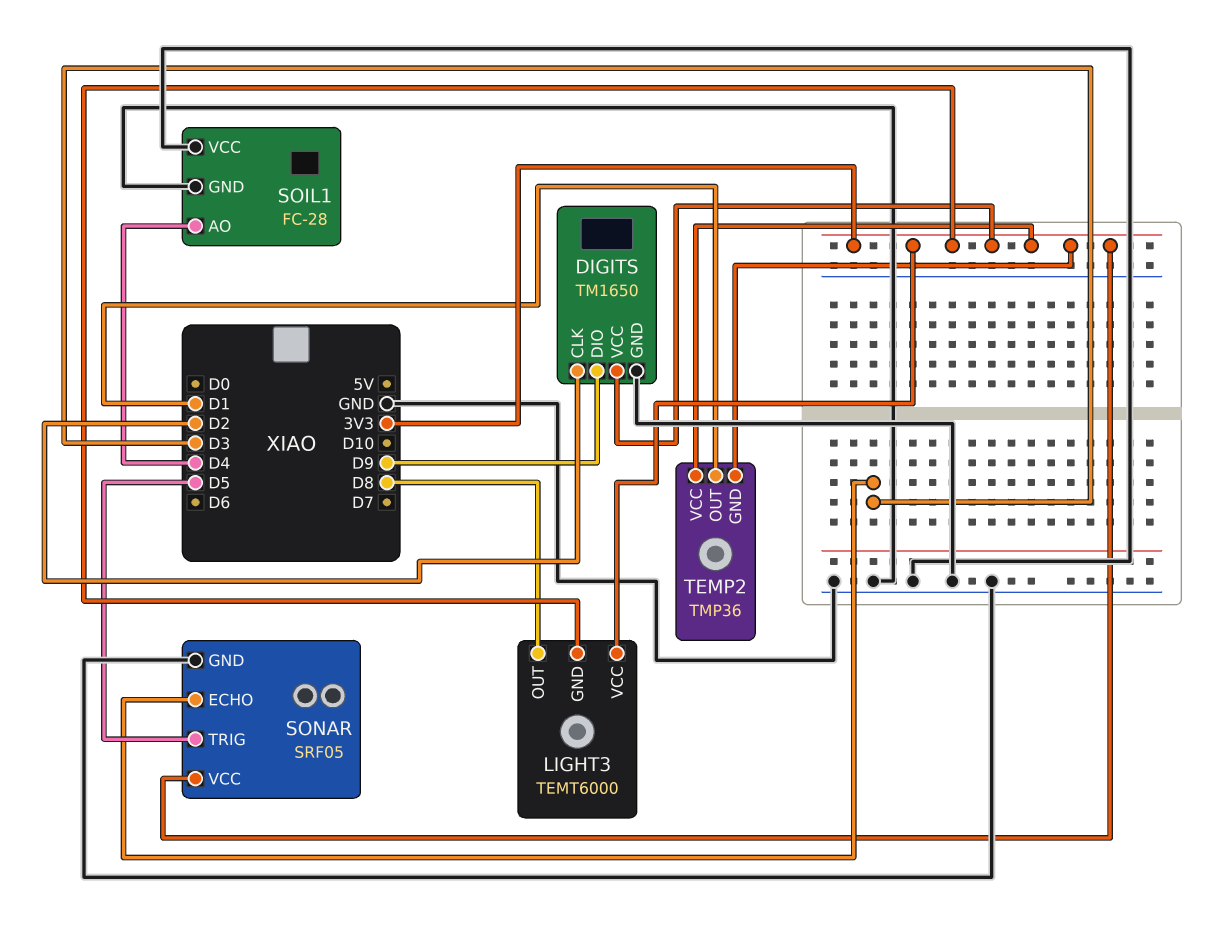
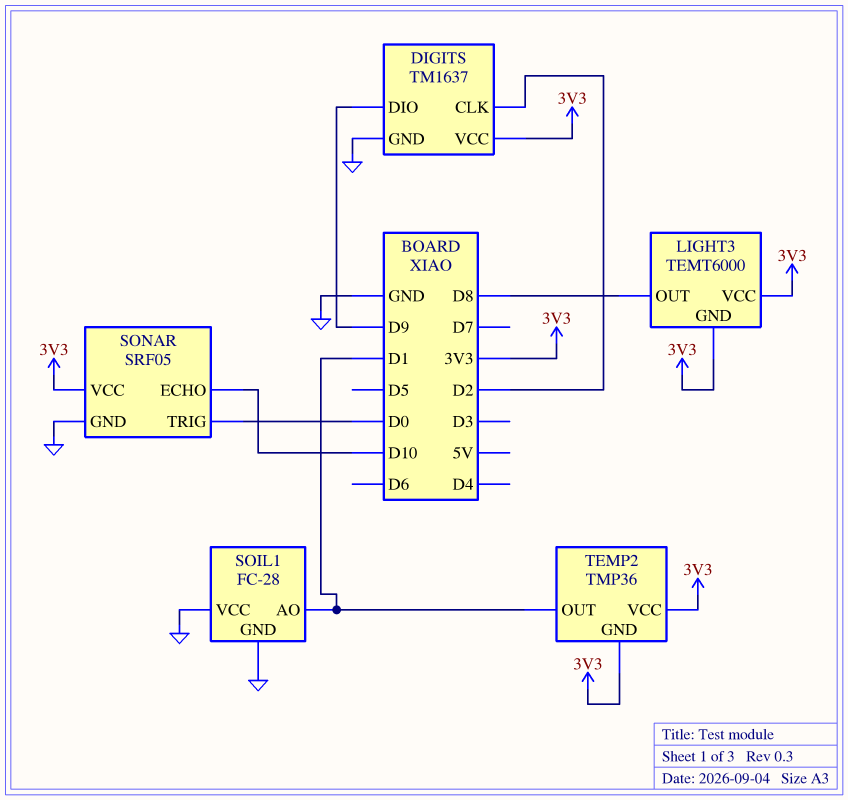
DIGITS: TM1650 -> TM1637
SOIL1 pin AO: D4 -> D1
SONAR pin ECHO: D3 -> D10
SONAR pin TRIG: D5 -> D0

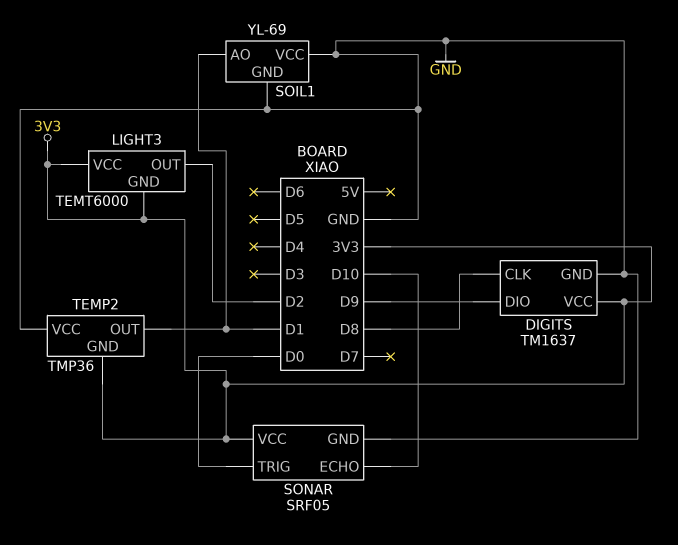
DIGITS pin CLK: D2 -> D8
LIGHT3 pin OUT: D8 -> D2
SOIL1: FC-28 -> YL-69
TEMP2 pin VCC: 3V3 -> GND

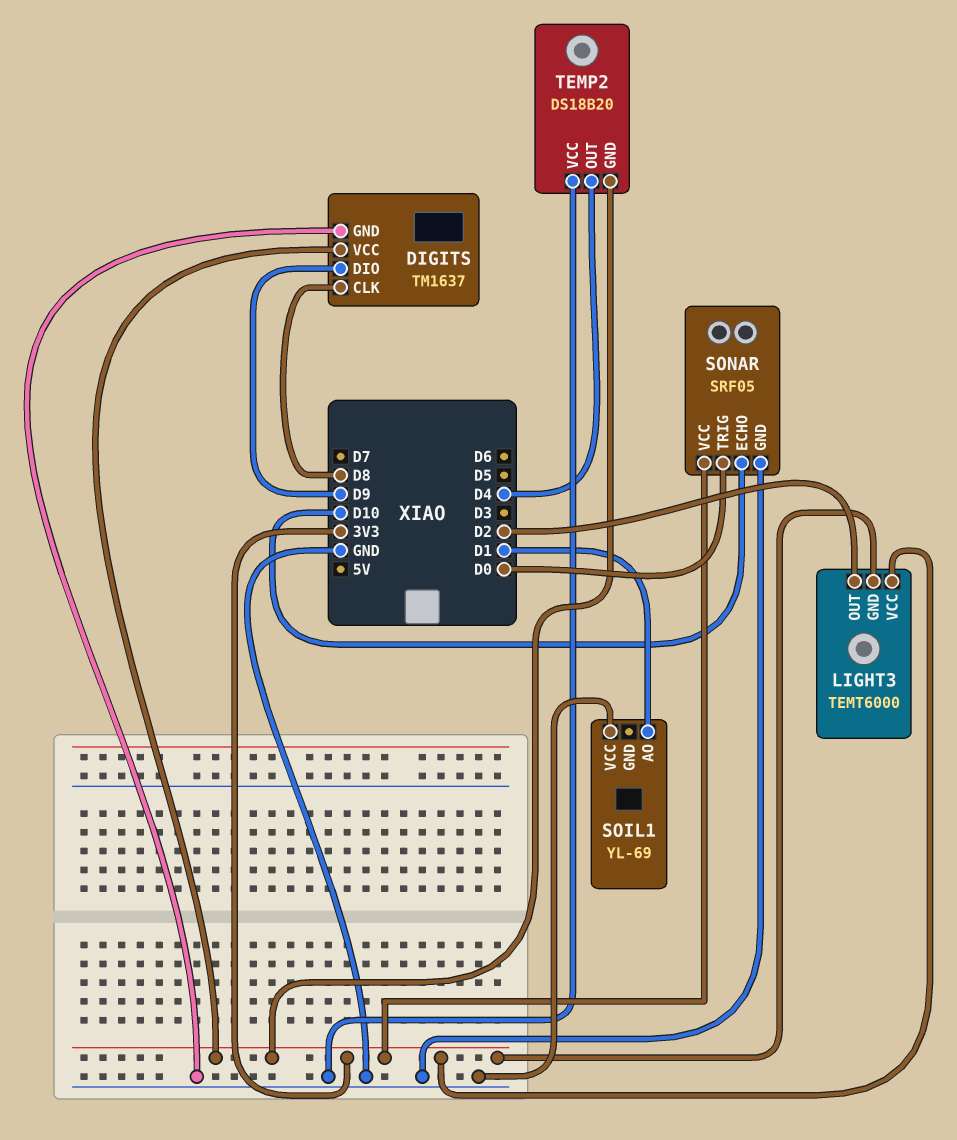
SOIL1 pin GND: GND -> none
TEMP2: TMP36 -> DS18B20
TEMP2 pin OUT: D1 -> D4

